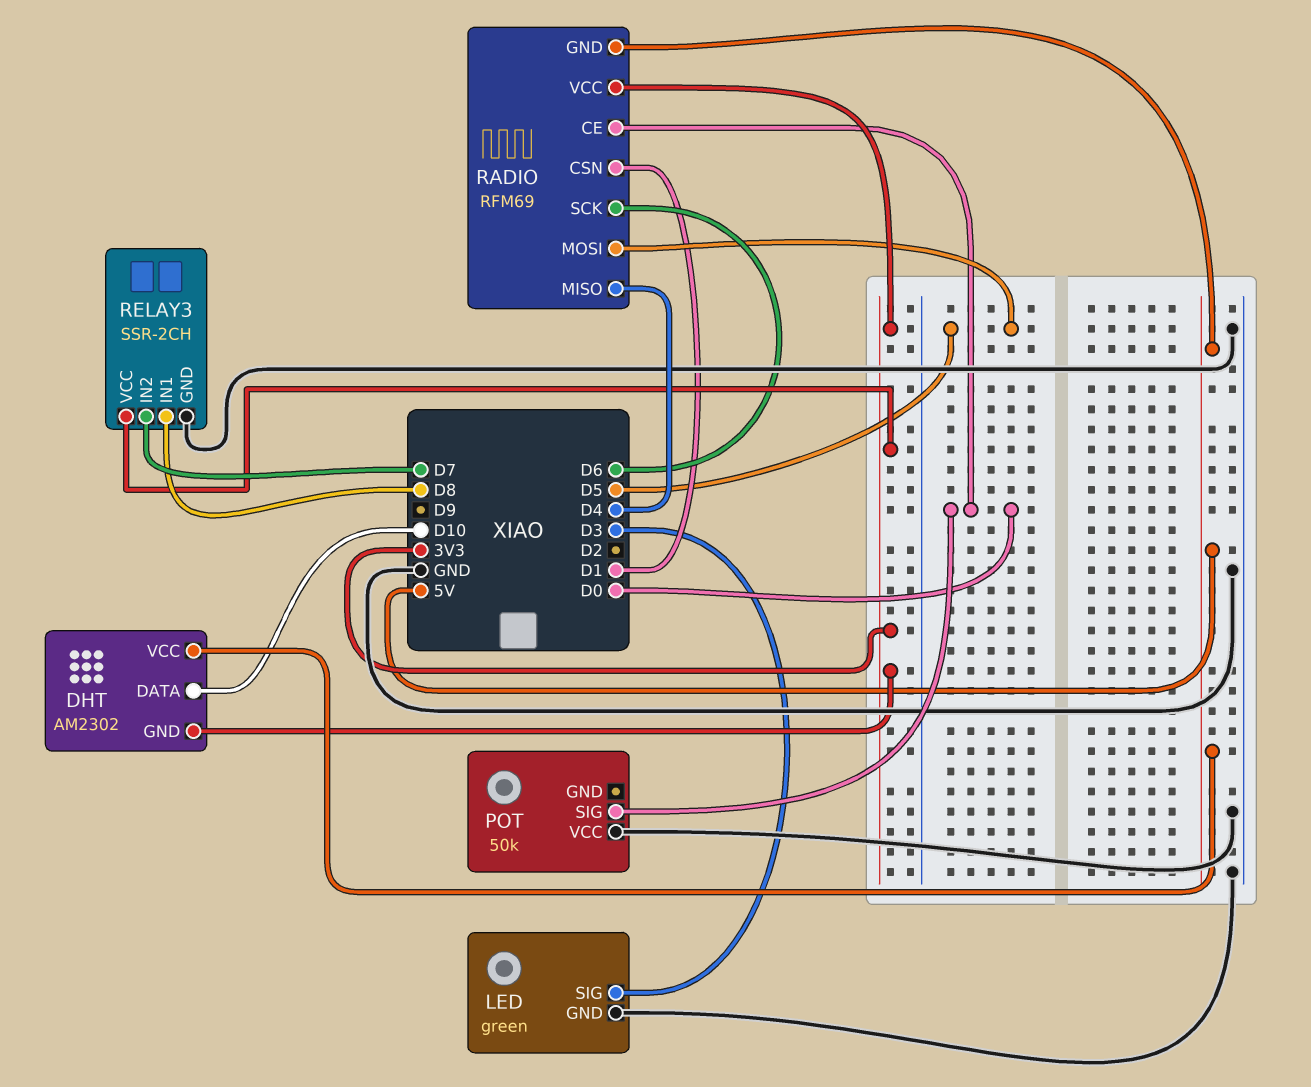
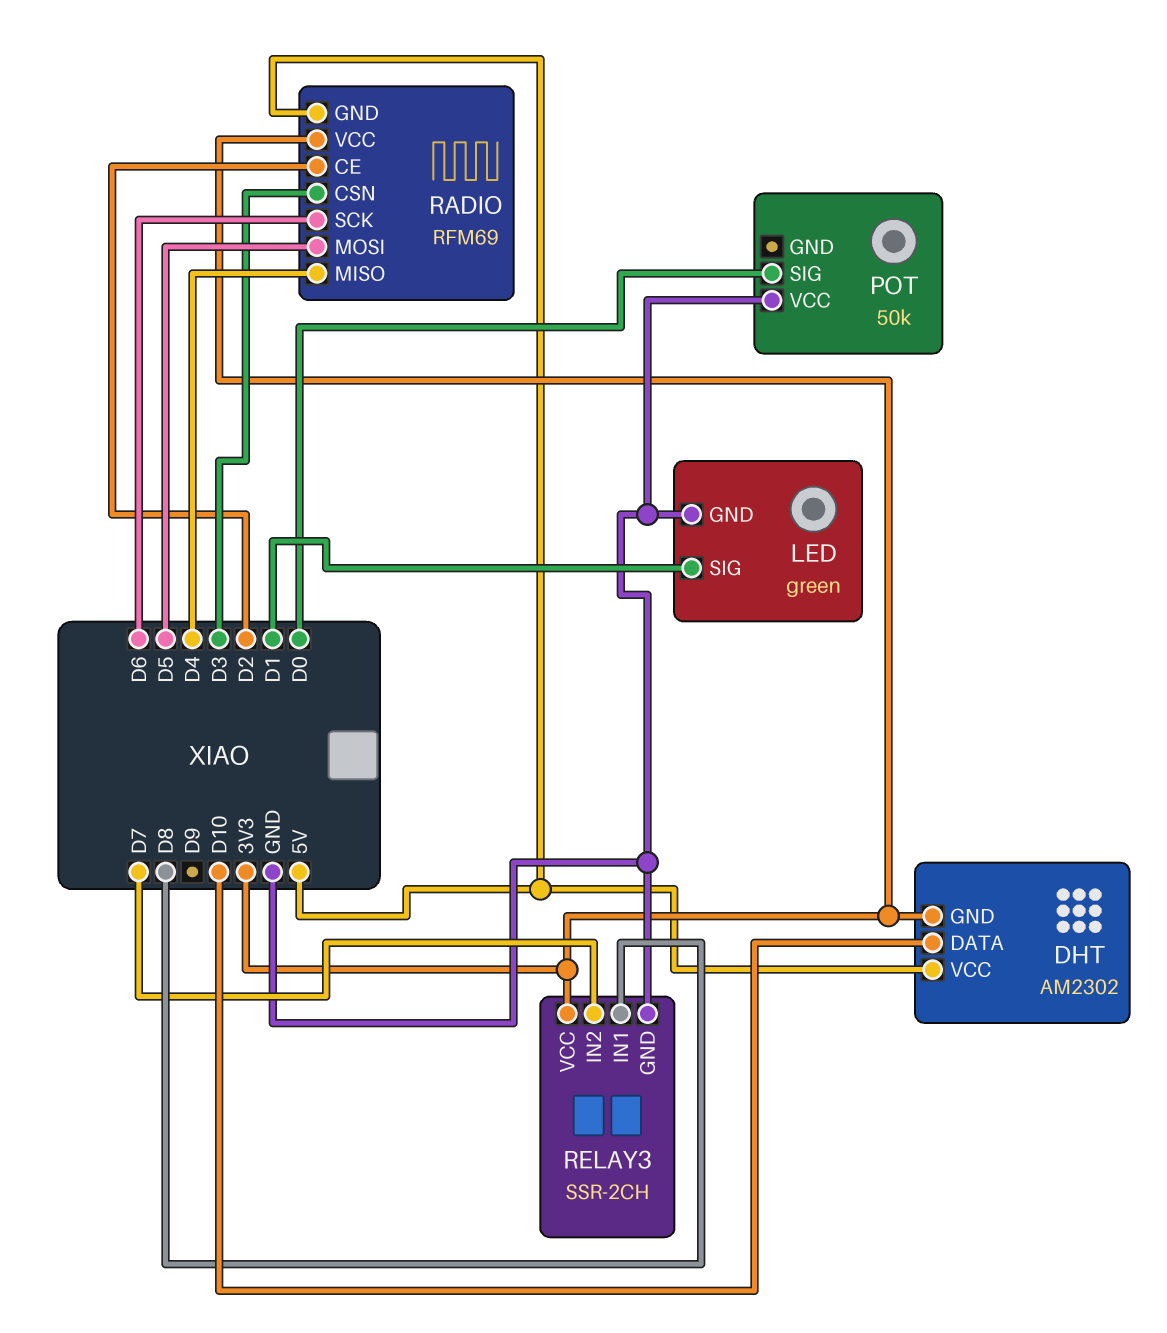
LED pin SIG: D3 -> D1
RADIO pin CE: D0 -> D2
RADIO pin CSN: D1 -> D3

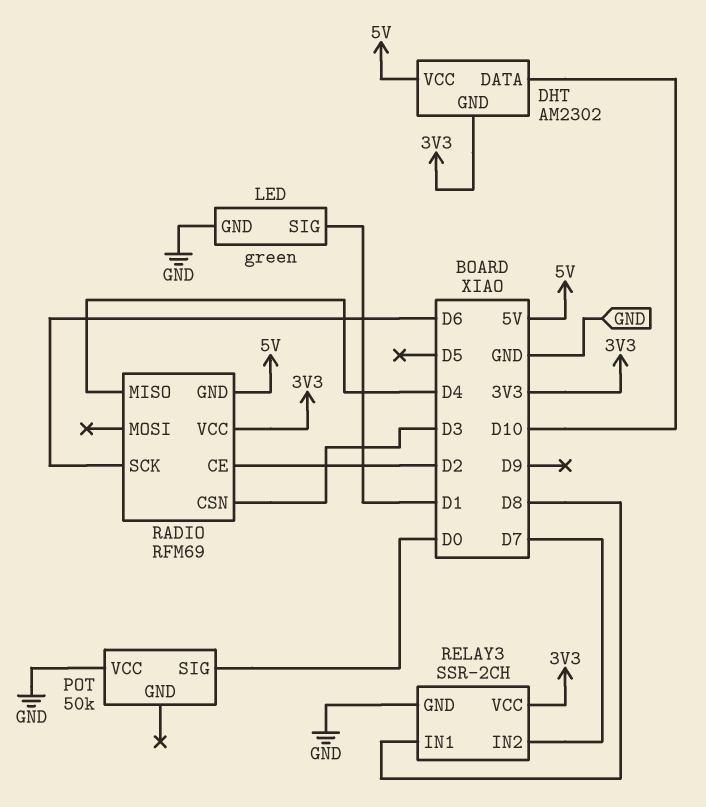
RADIO pin MOSI: D5 -> none

